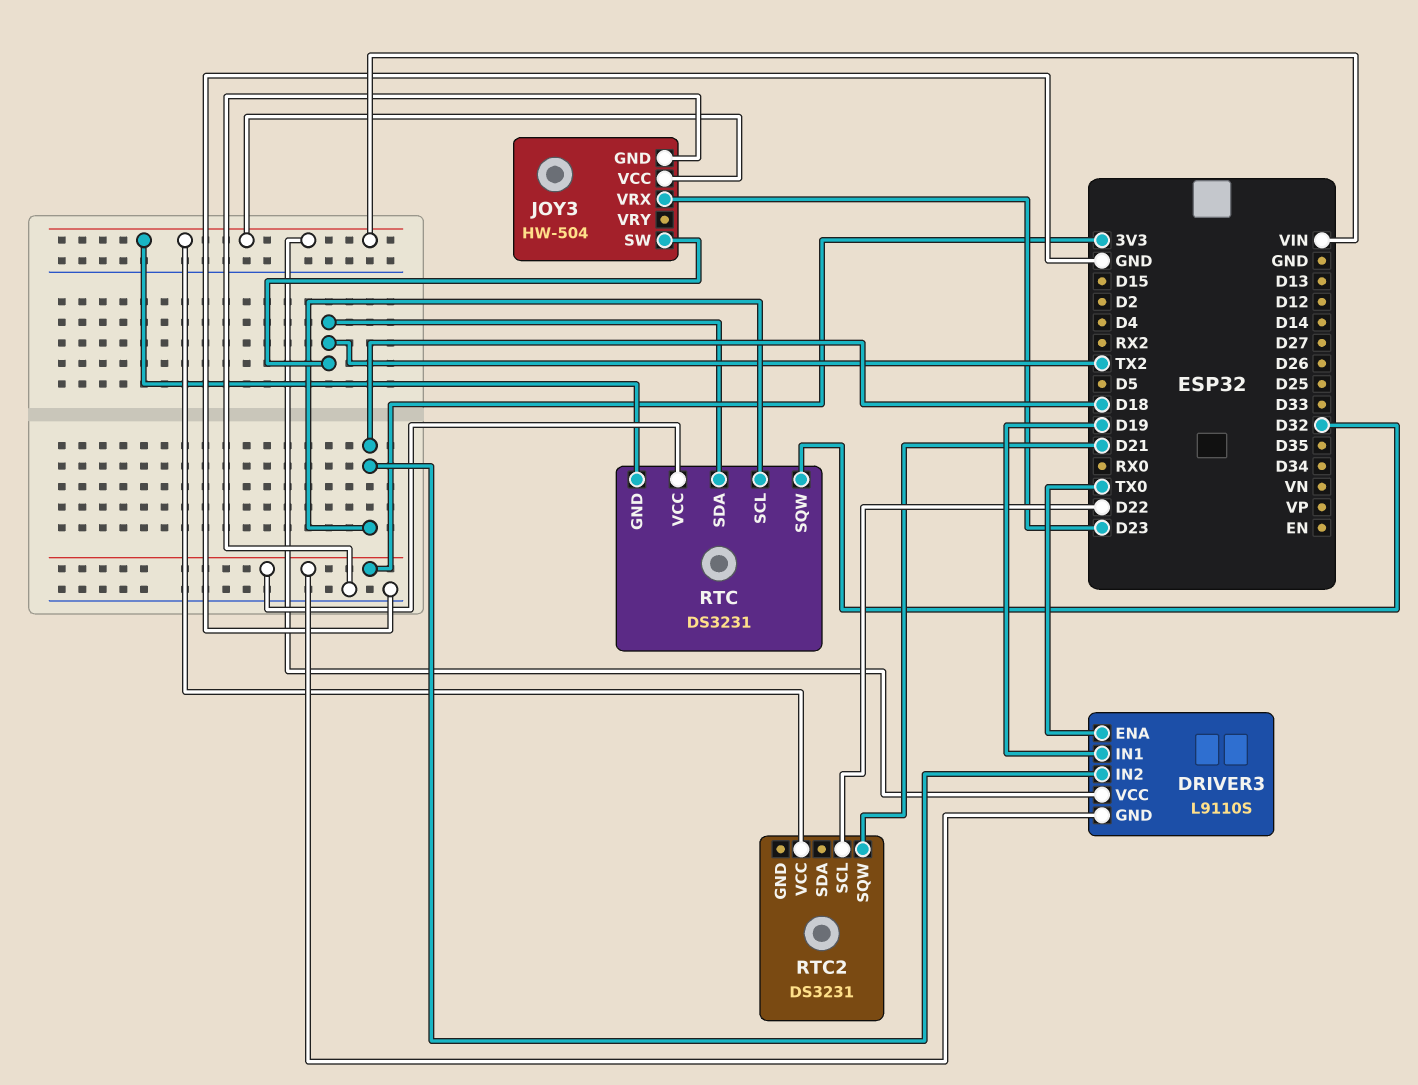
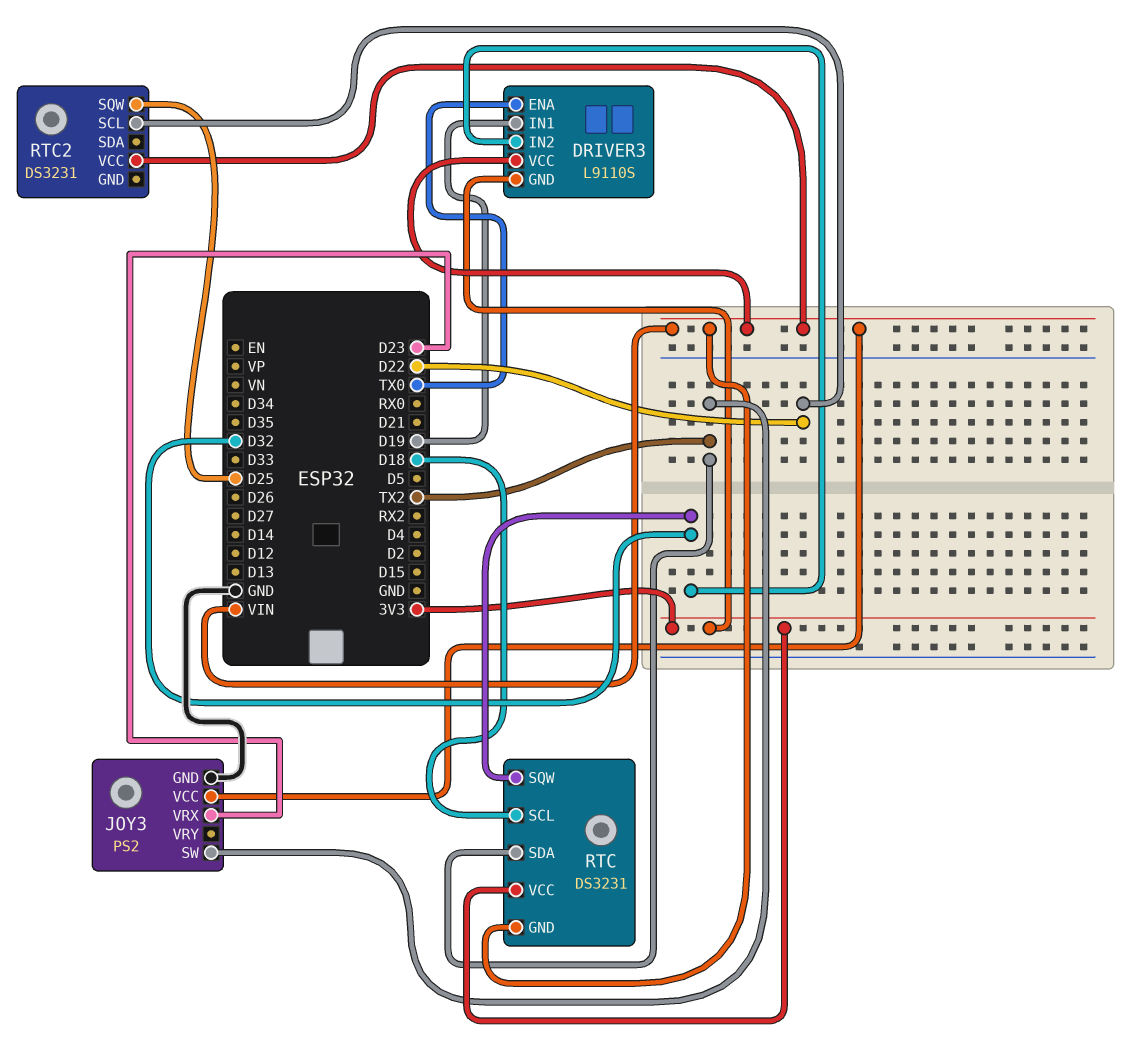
DRIVER3 pin IN2: D18 -> D32
JOY3: HW-504 -> PS2
RTC2 pin SQW: D21 -> D25

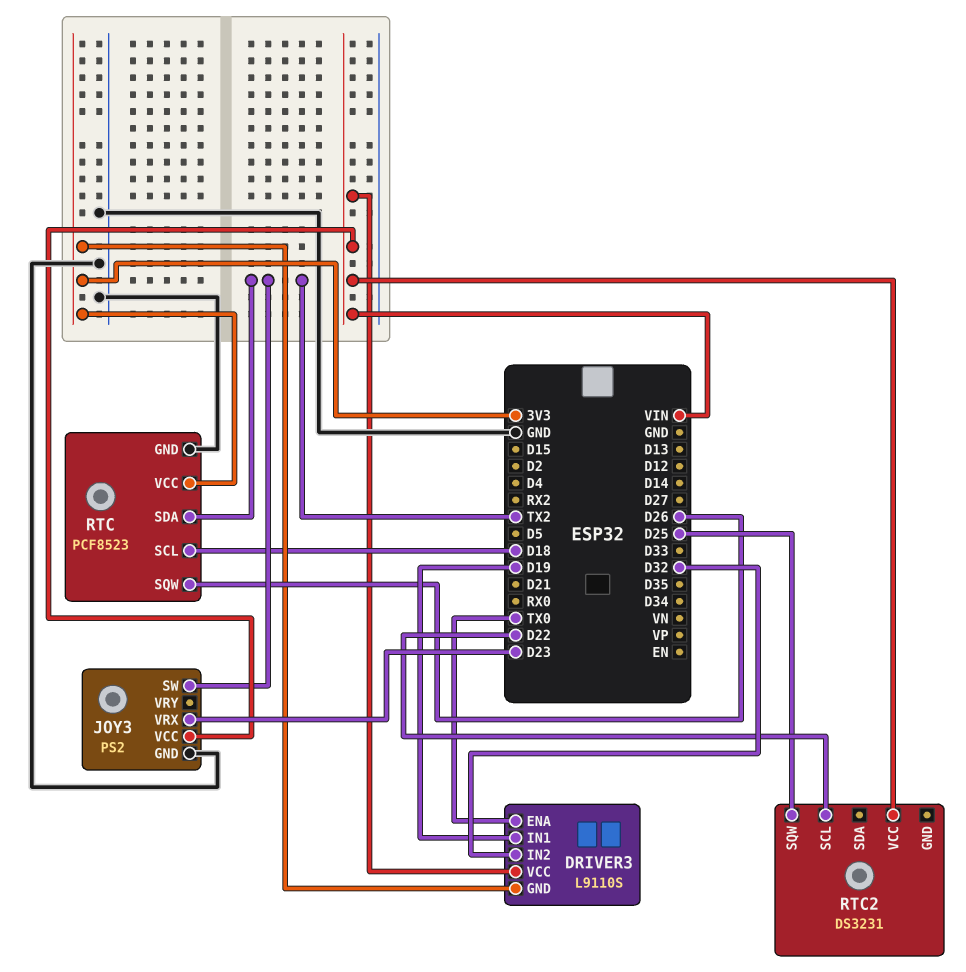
RTC: DS3231 -> PCF8523
RTC pin GND: VIN -> GND
RTC pin SQW: D32 -> D26

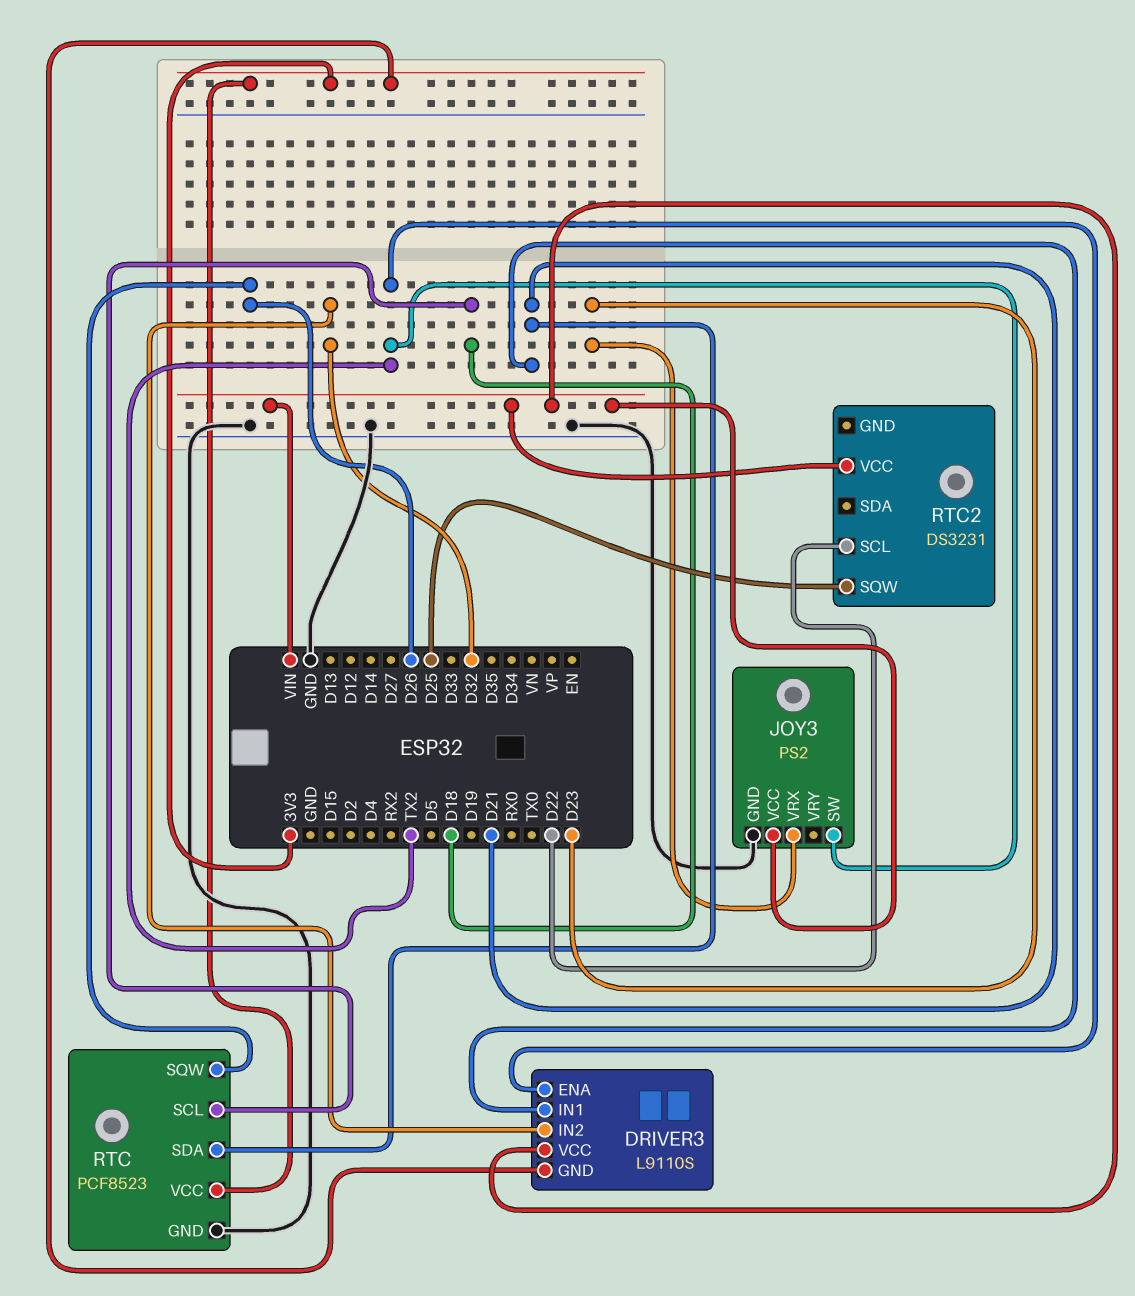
DRIVER3 pin ENA: TX0 -> TX2
DRIVER3 pin IN1: D19 -> D21
RTC pin SDA: TX2 -> D21

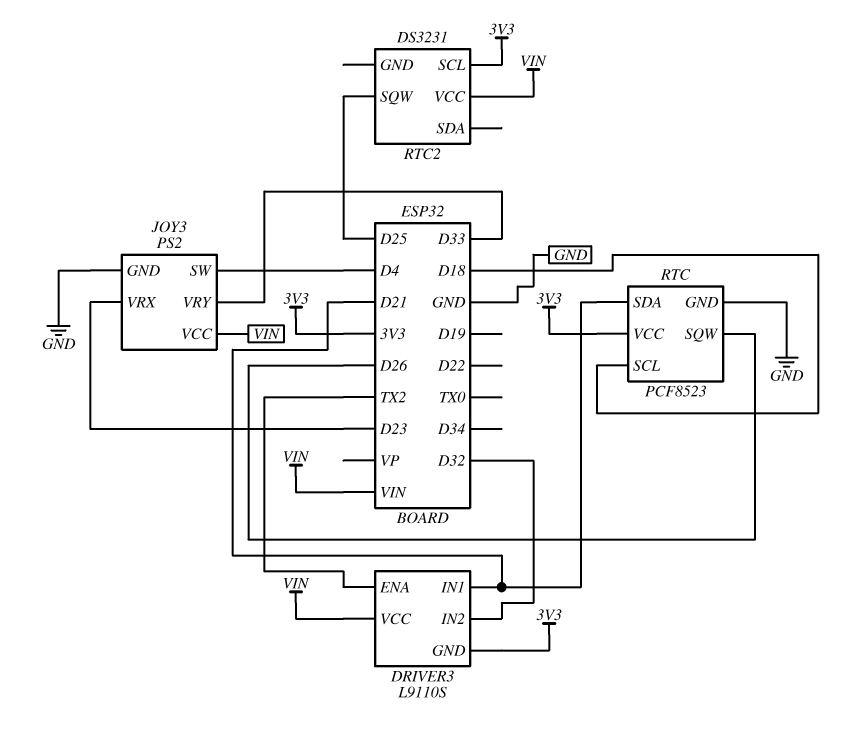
JOY3 pin SW: TX2 -> D4
JOY3 pin VRY: none -> D33
RTC2 pin SCL: D22 -> 3V3

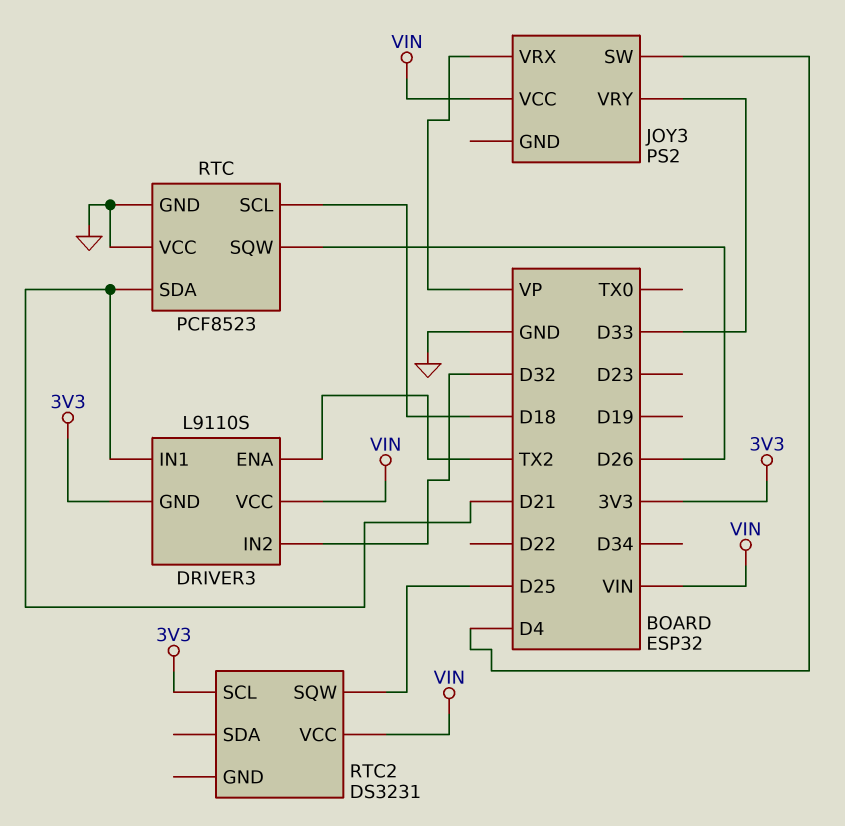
JOY3 pin GND: GND -> none
JOY3 pin VRX: D23 -> VP
RTC pin VCC: 3V3 -> GND

